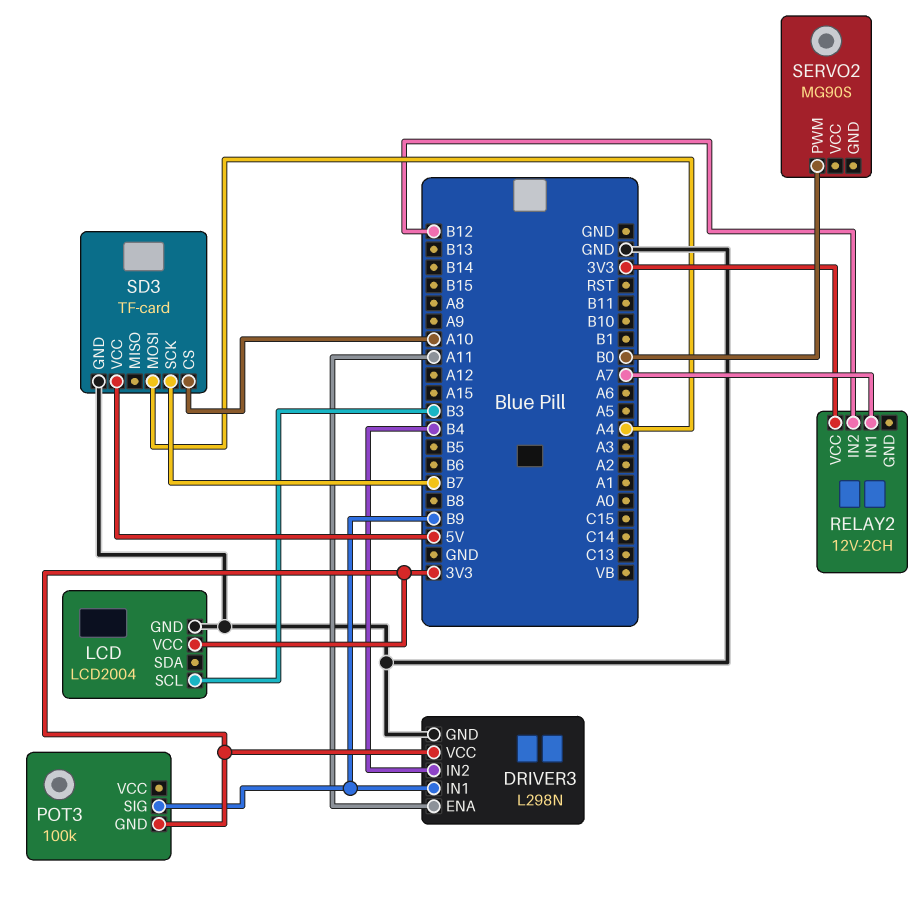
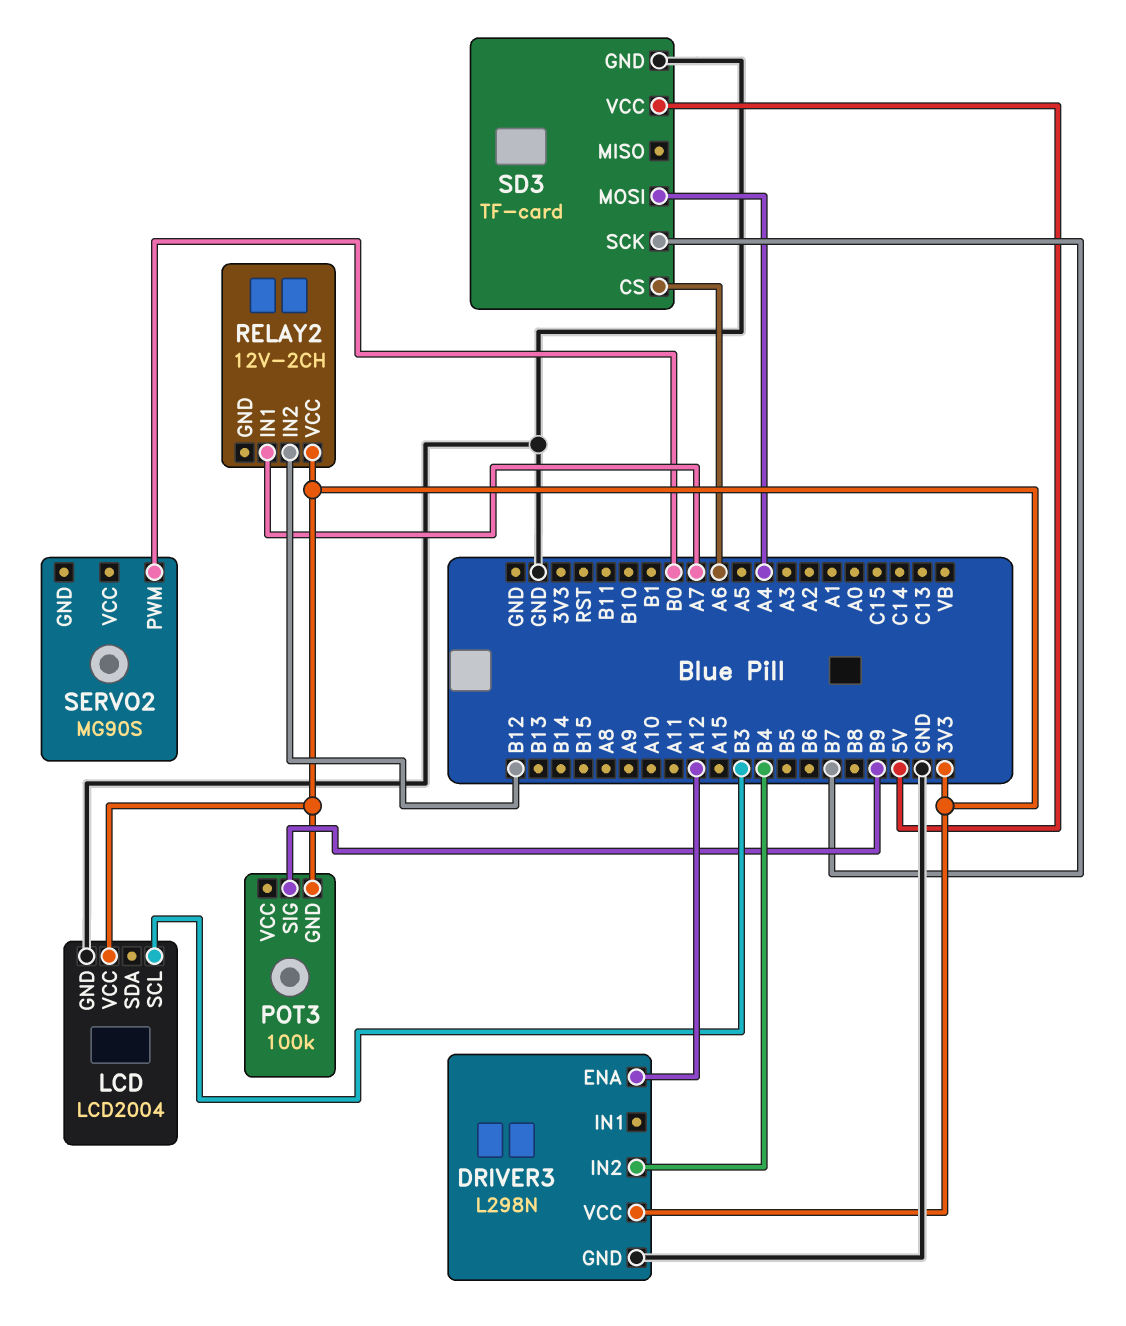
DRIVER3 pin ENA: A11 -> A12
DRIVER3 pin IN1: B9 -> none
SD3 pin CS: A10 -> A6

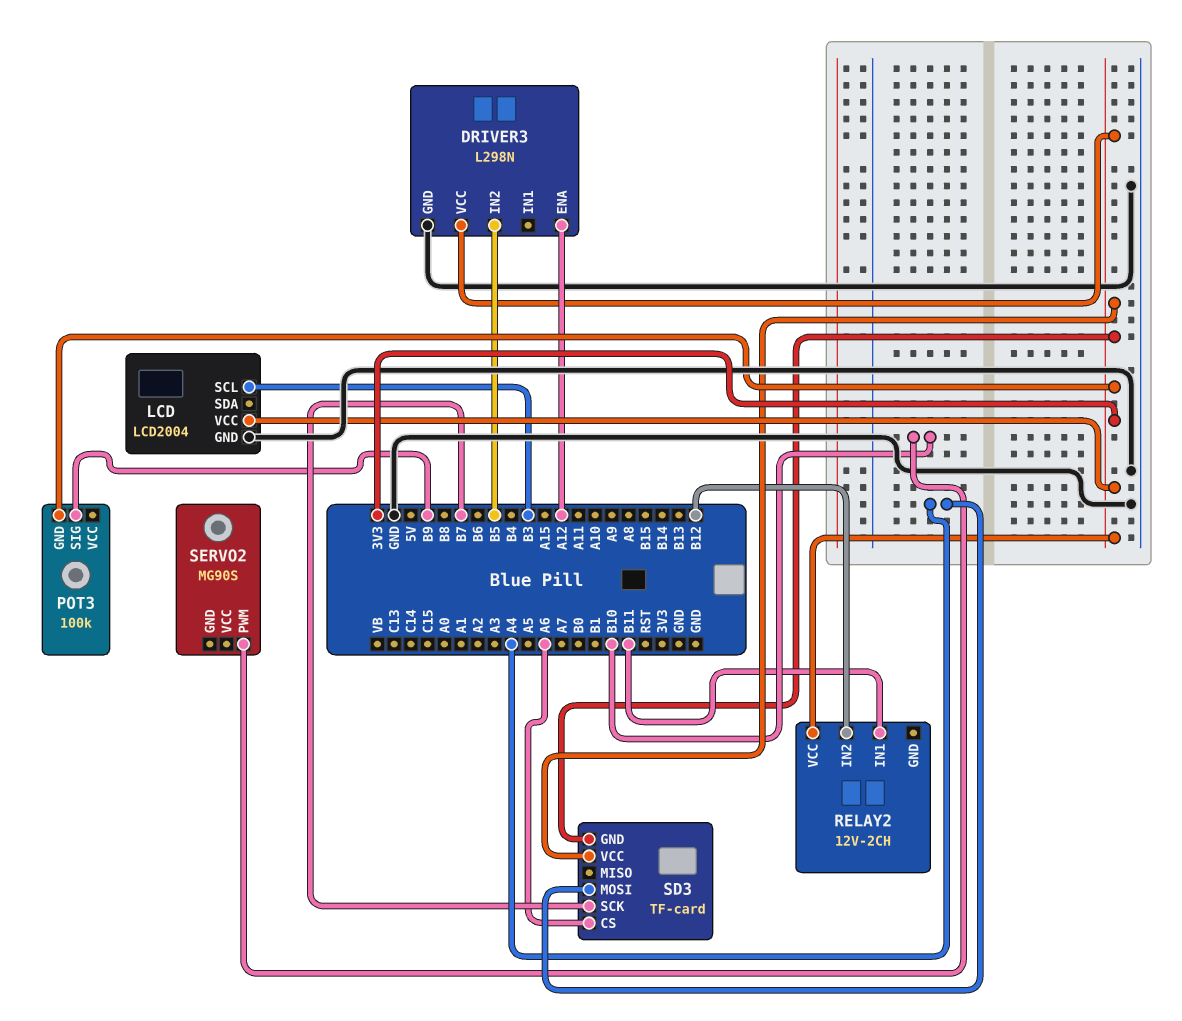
DRIVER3 pin IN2: B4 -> B5
RELAY2 pin IN1: A7 -> B11
SD3 pin GND: GND -> 3V3
SD3 pin VCC: 5V -> 3V3
SERVO2 pin PWM: B0 -> B10

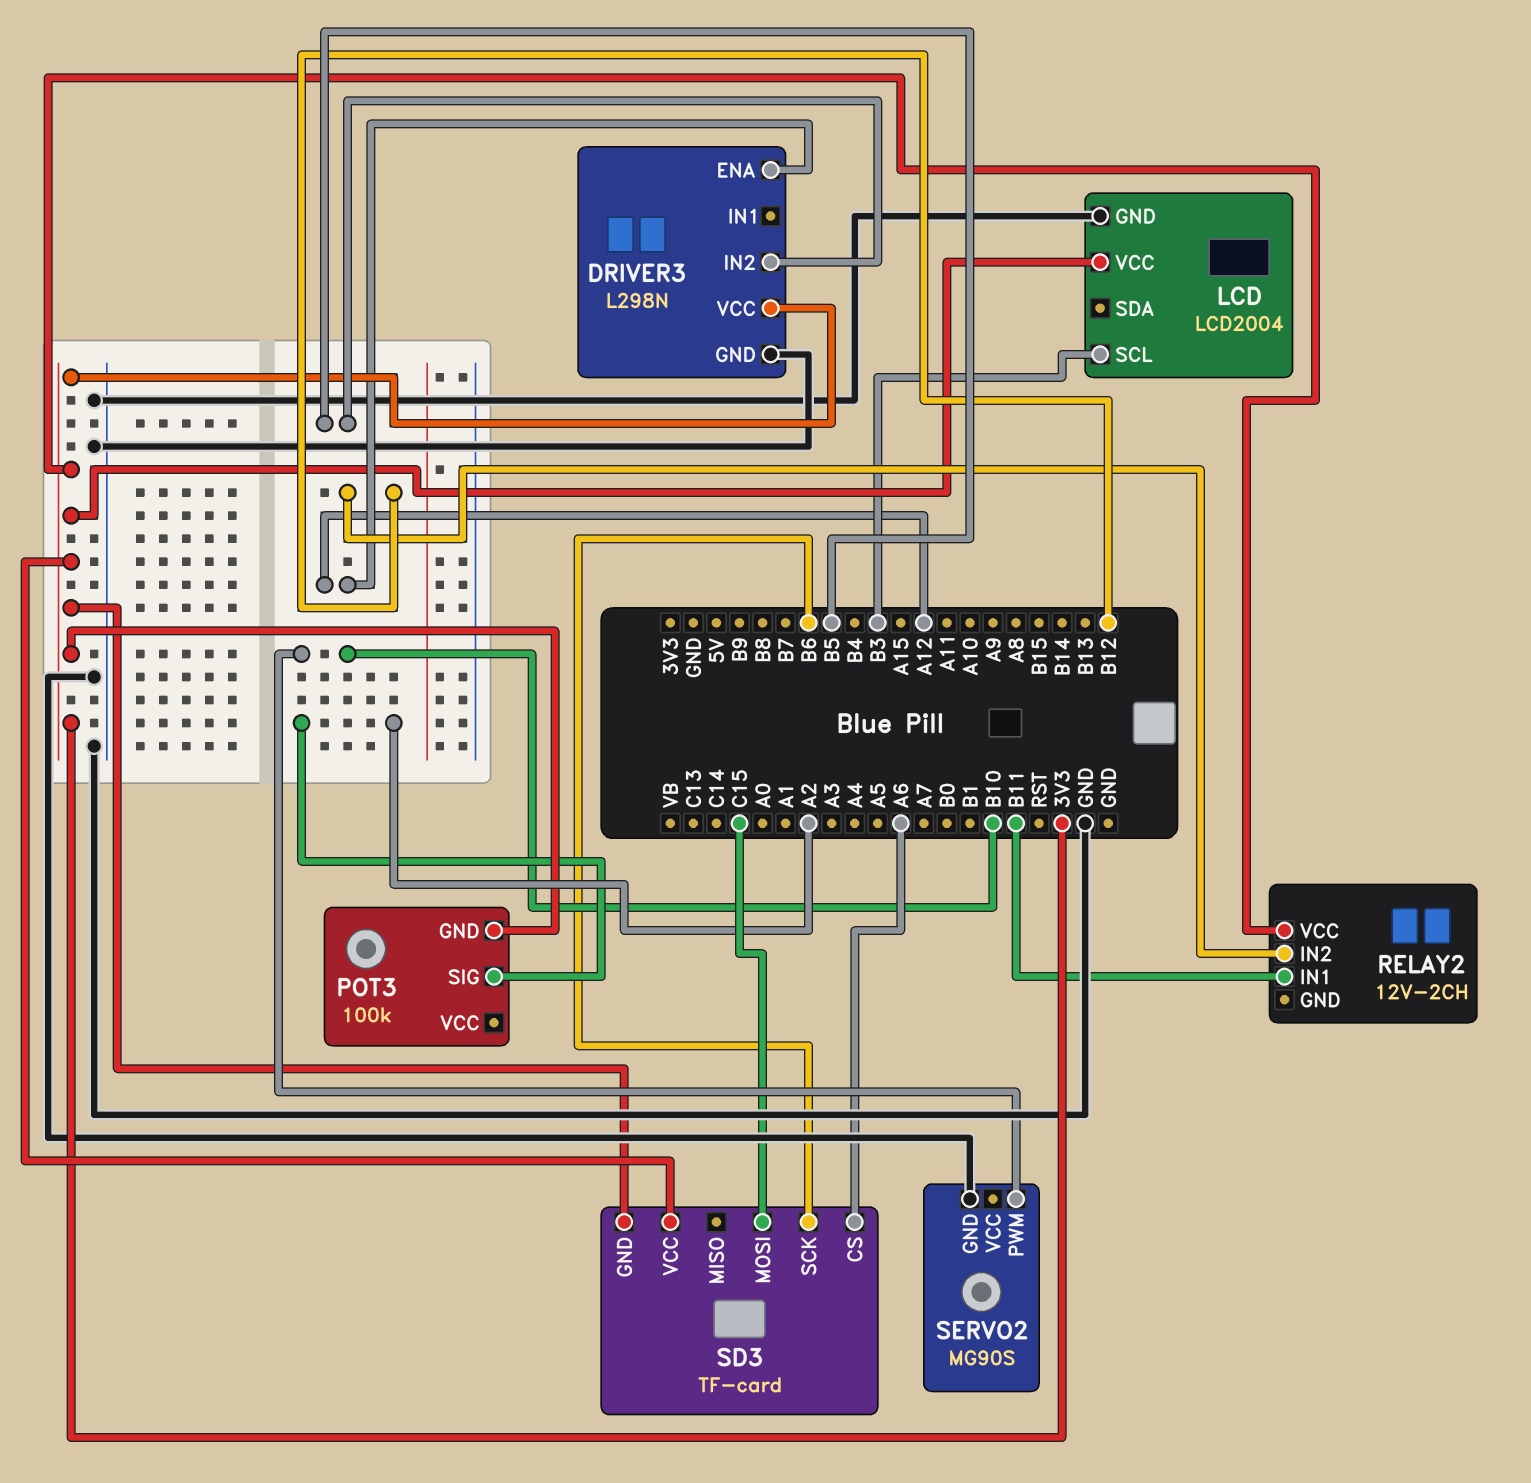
POT3 pin SIG: B9 -> A2
SD3 pin MOSI: A4 -> C15
SD3 pin SCK: B7 -> B6
SERVO2 pin GND: none -> GND

